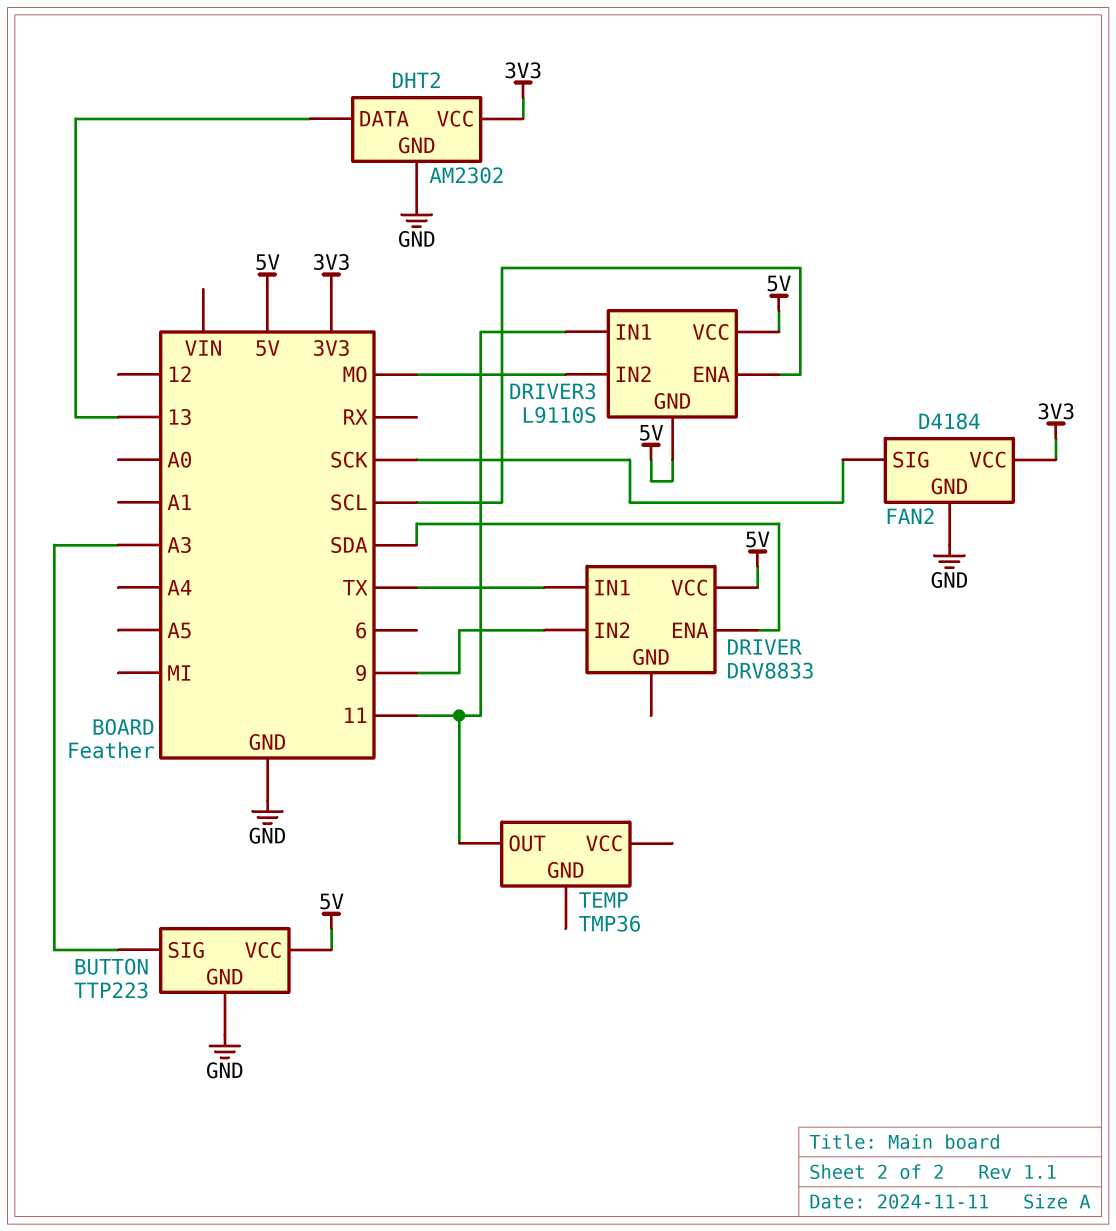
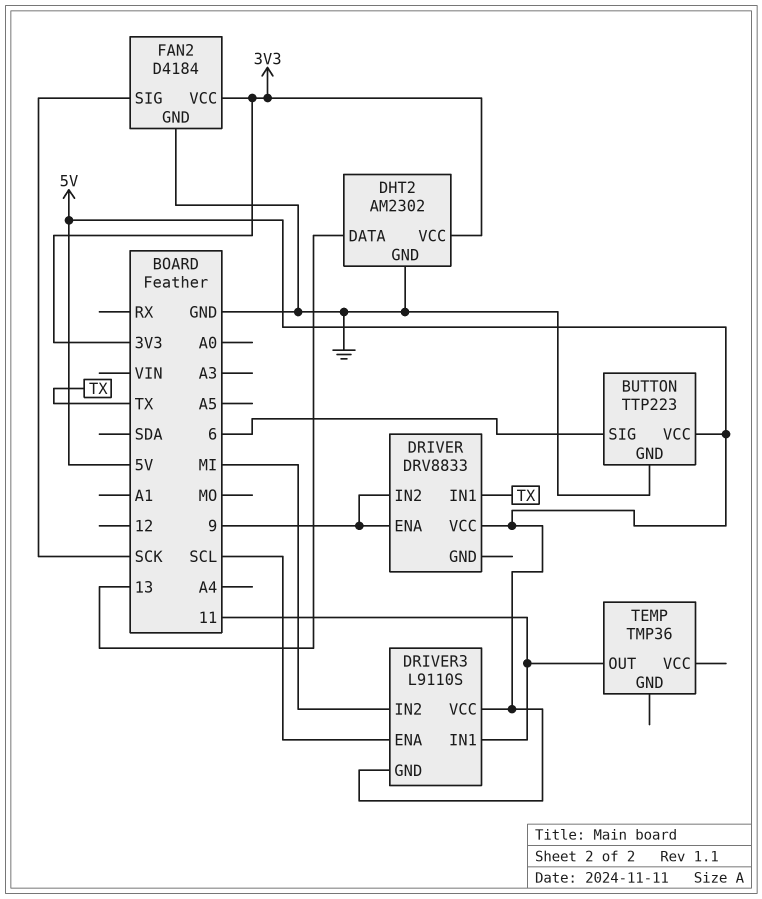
BUTTON pin SIG: A3 -> 6
DRIVER pin ENA: SDA -> 9
DRIVER3 pin IN2: MO -> MI

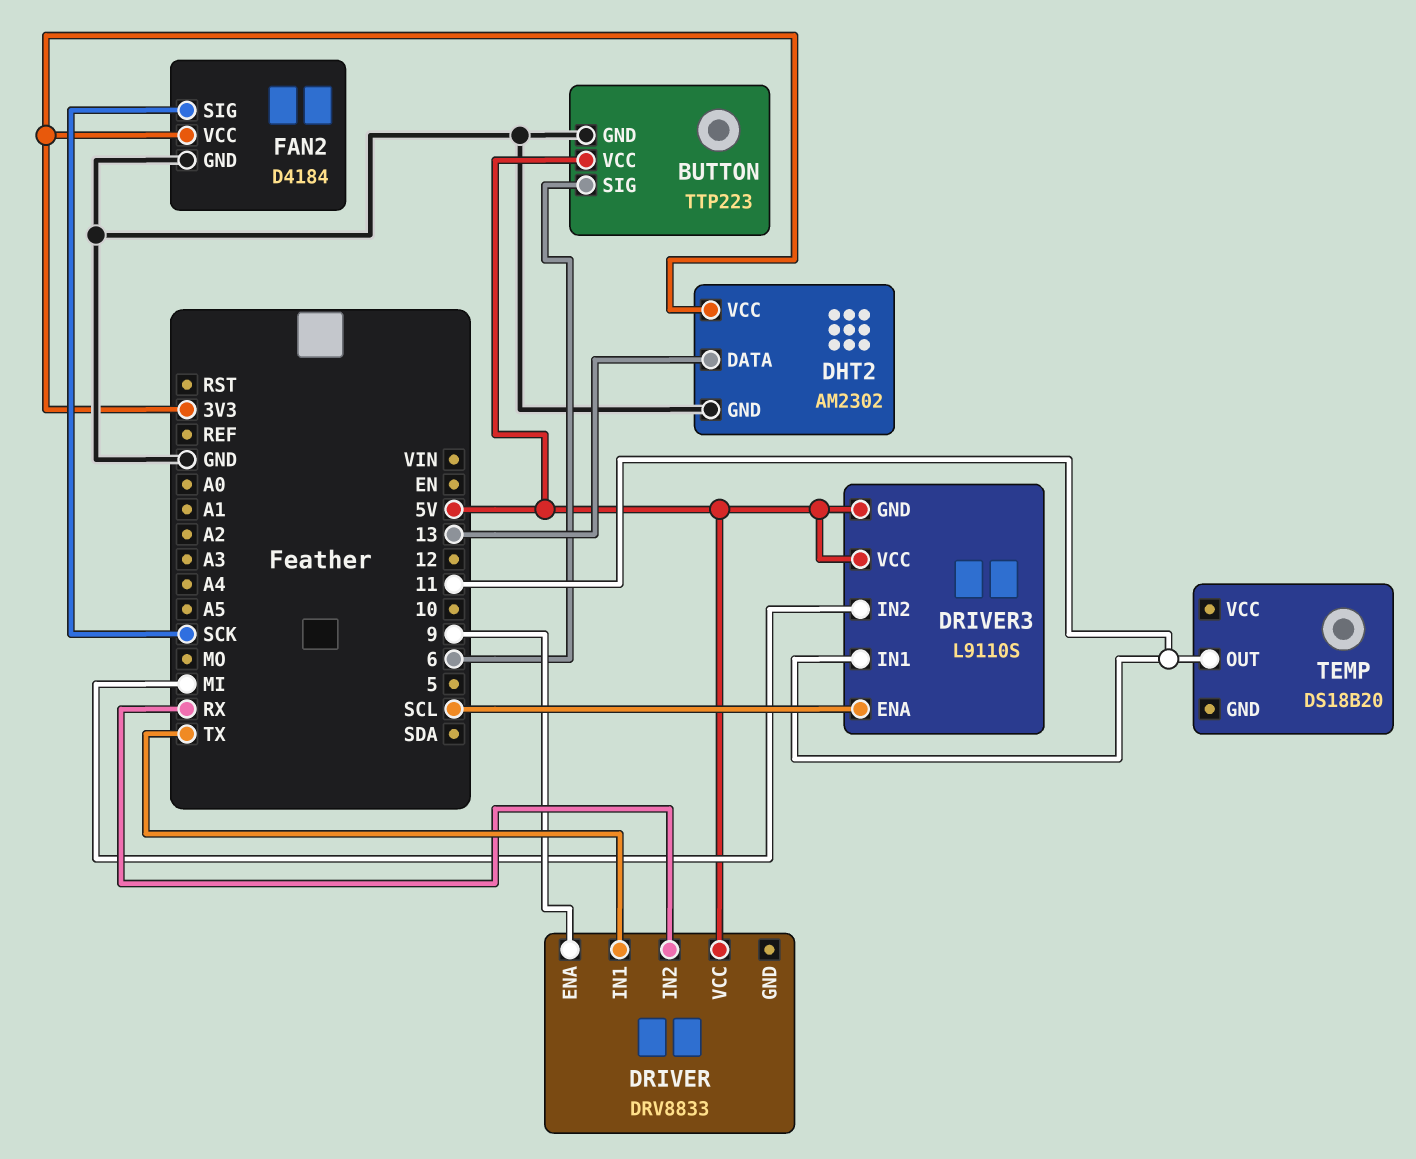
DRIVER pin IN2: 9 -> RX
TEMP: TMP36 -> DS18B20

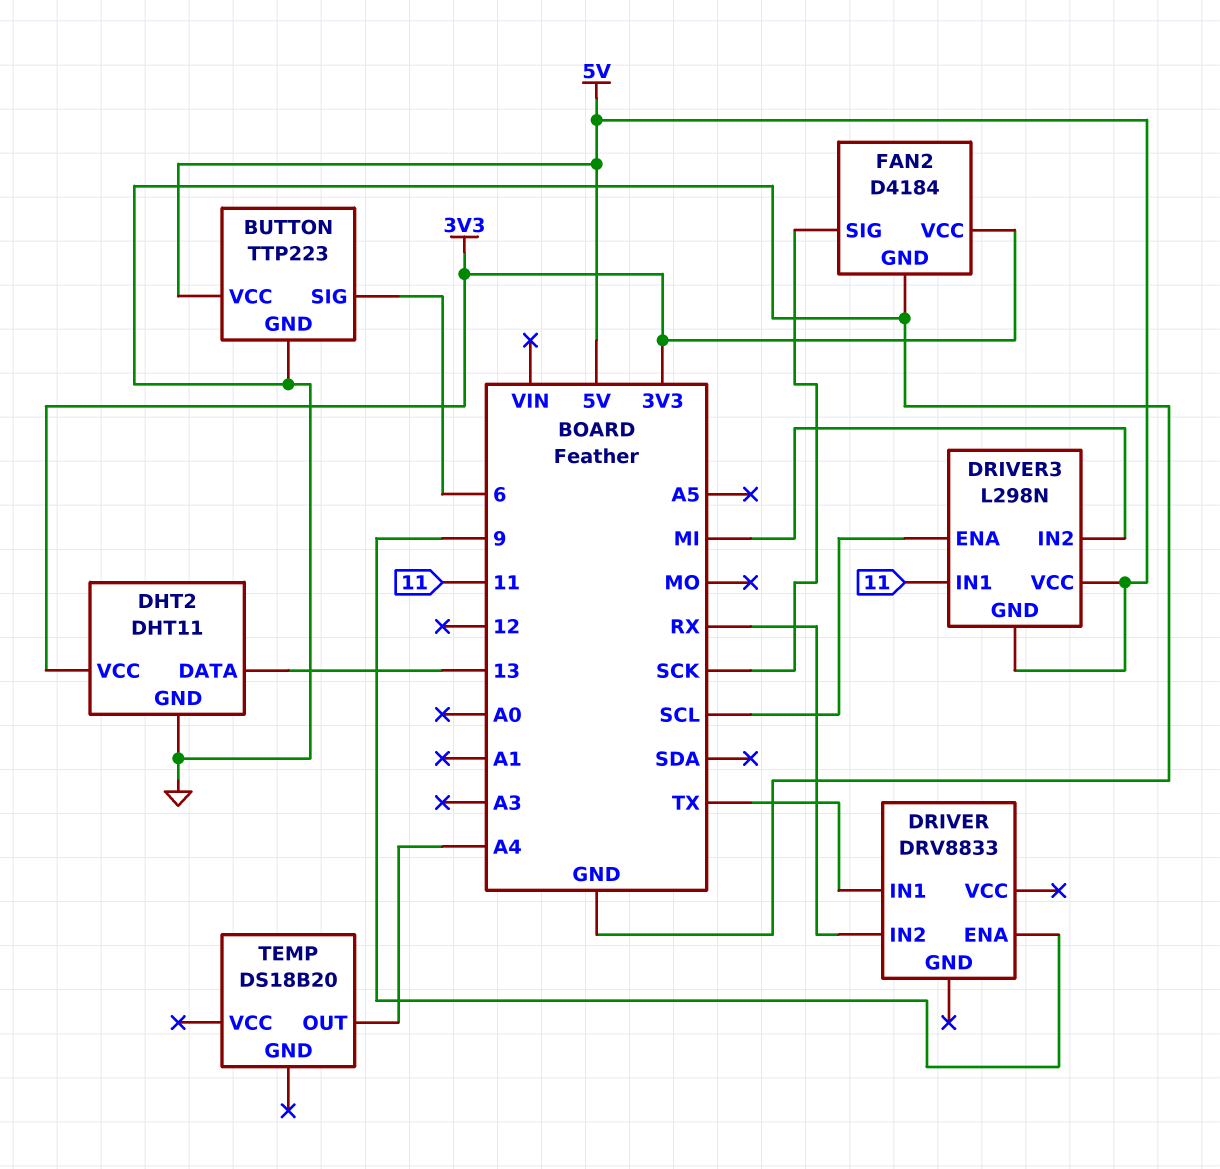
DHT2: AM2302 -> DHT11
DRIVER pin VCC: 5V -> none
DRIVER3: L9110S -> L298N
TEMP pin OUT: 11 -> A4

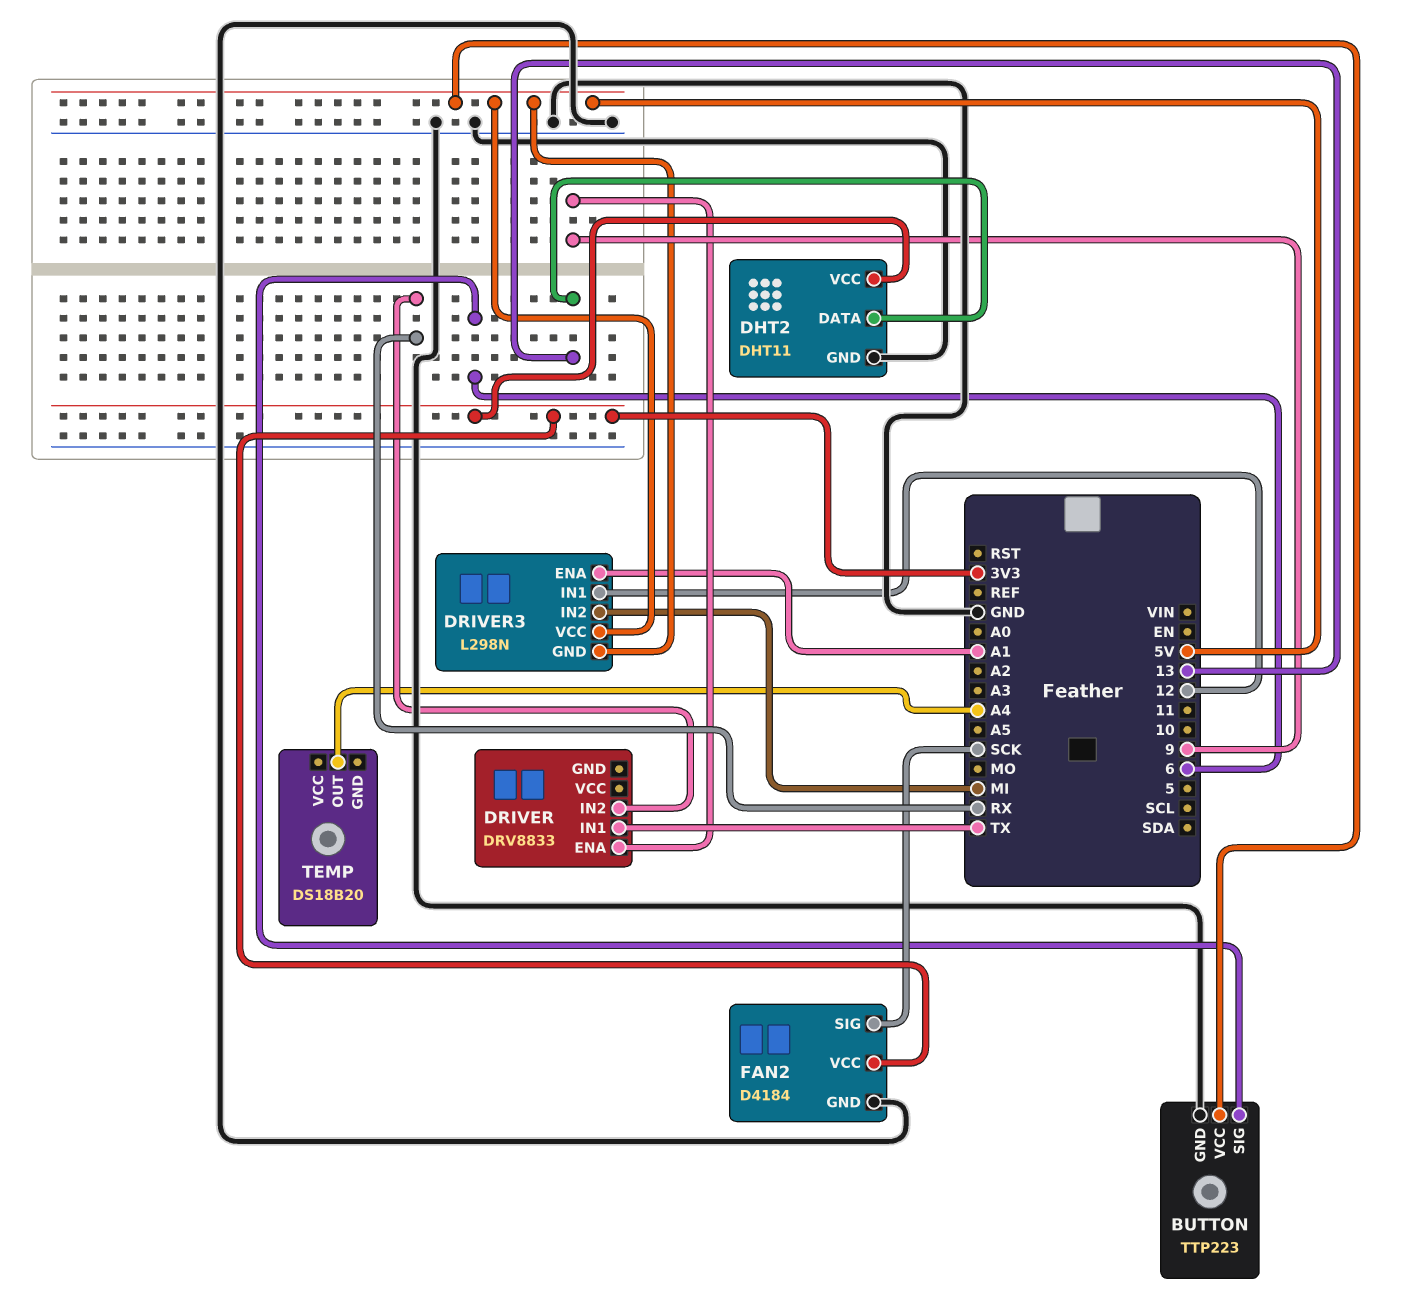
DRIVER3 pin ENA: SCL -> A1
DRIVER3 pin IN1: 11 -> 12

